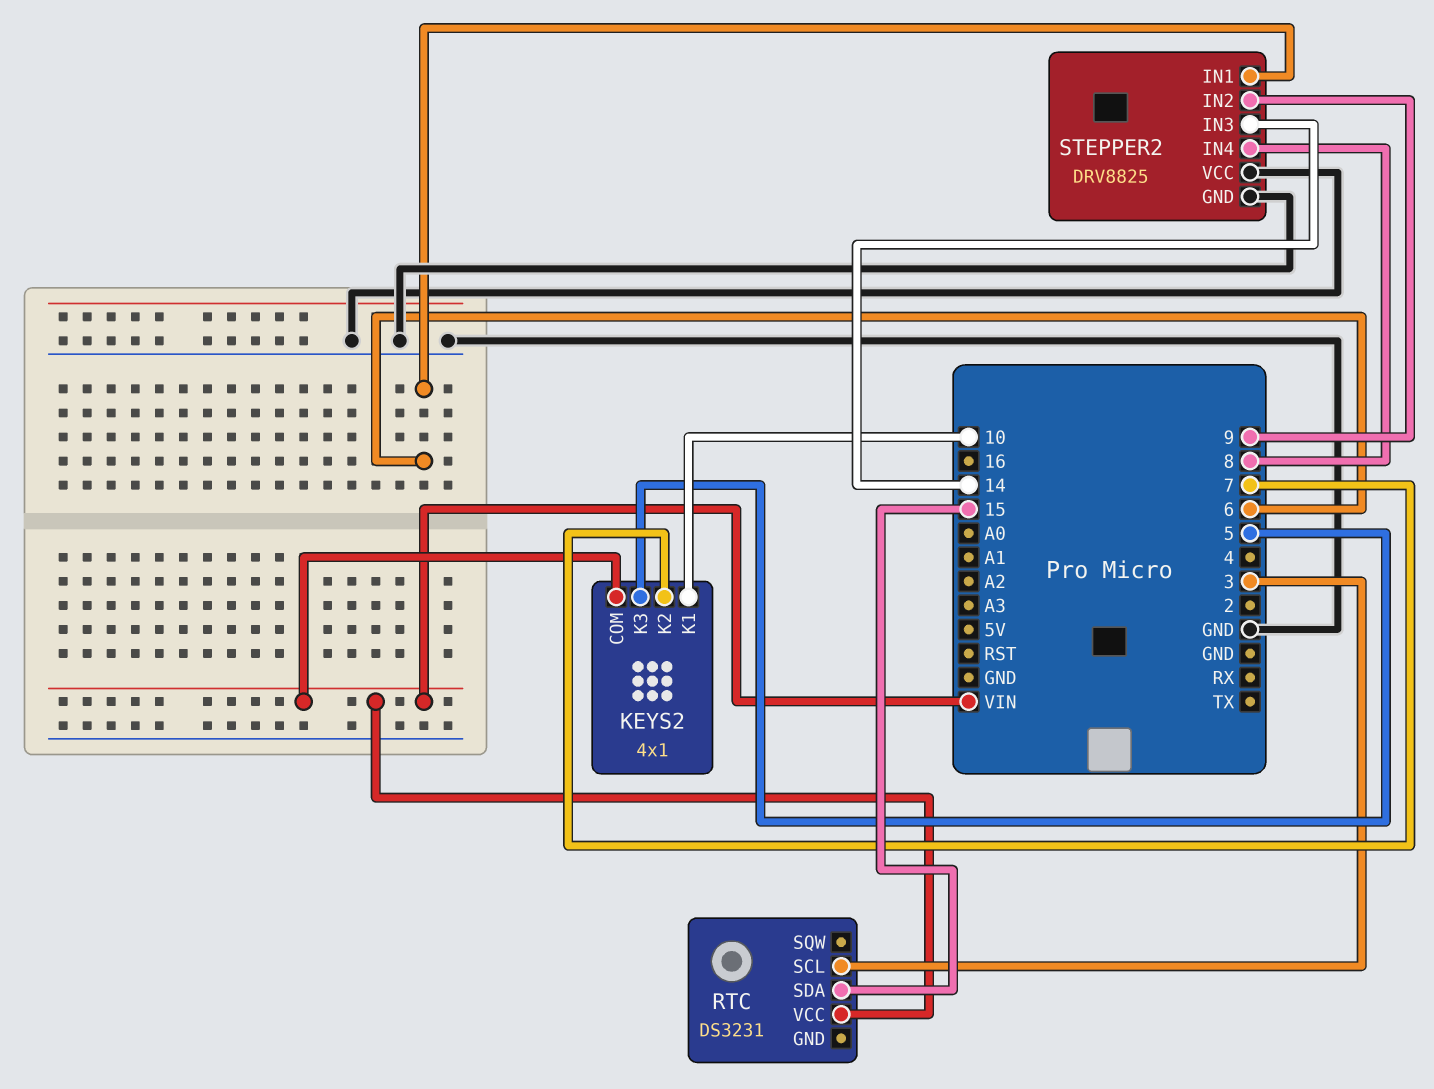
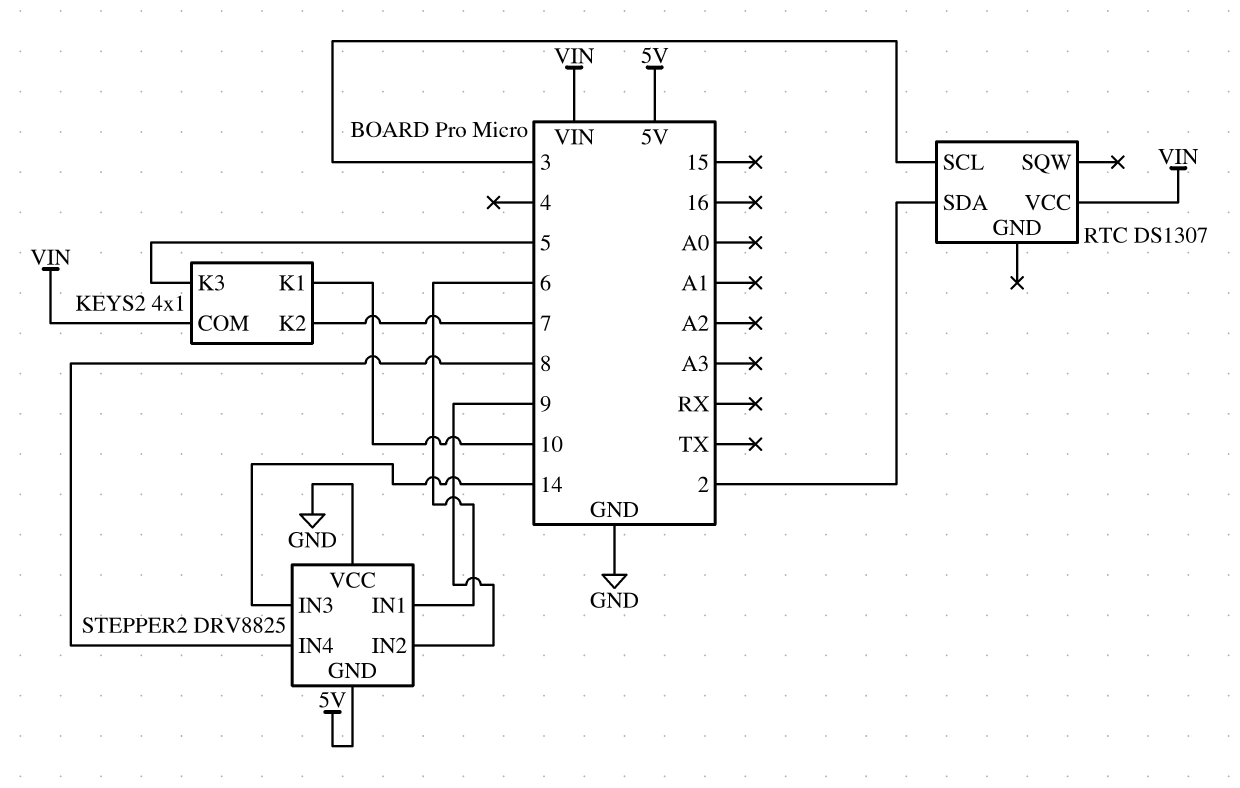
RTC: DS3231 -> DS1307
RTC pin SDA: 15 -> 2
STEPPER2 pin GND: GND -> 5V

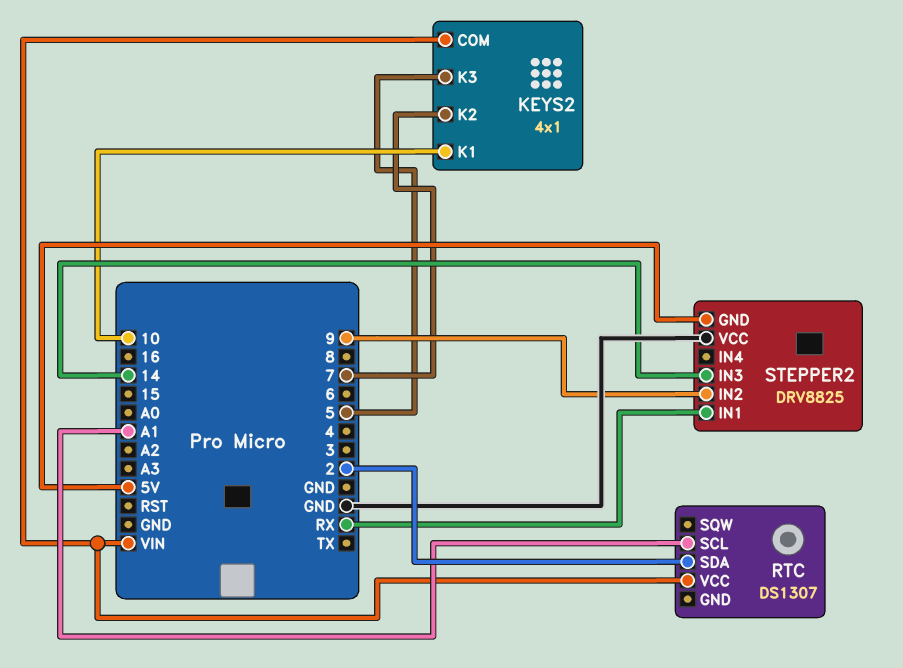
RTC pin SCL: 3 -> A1
STEPPER2 pin IN1: 6 -> RX
STEPPER2 pin IN4: 8 -> none

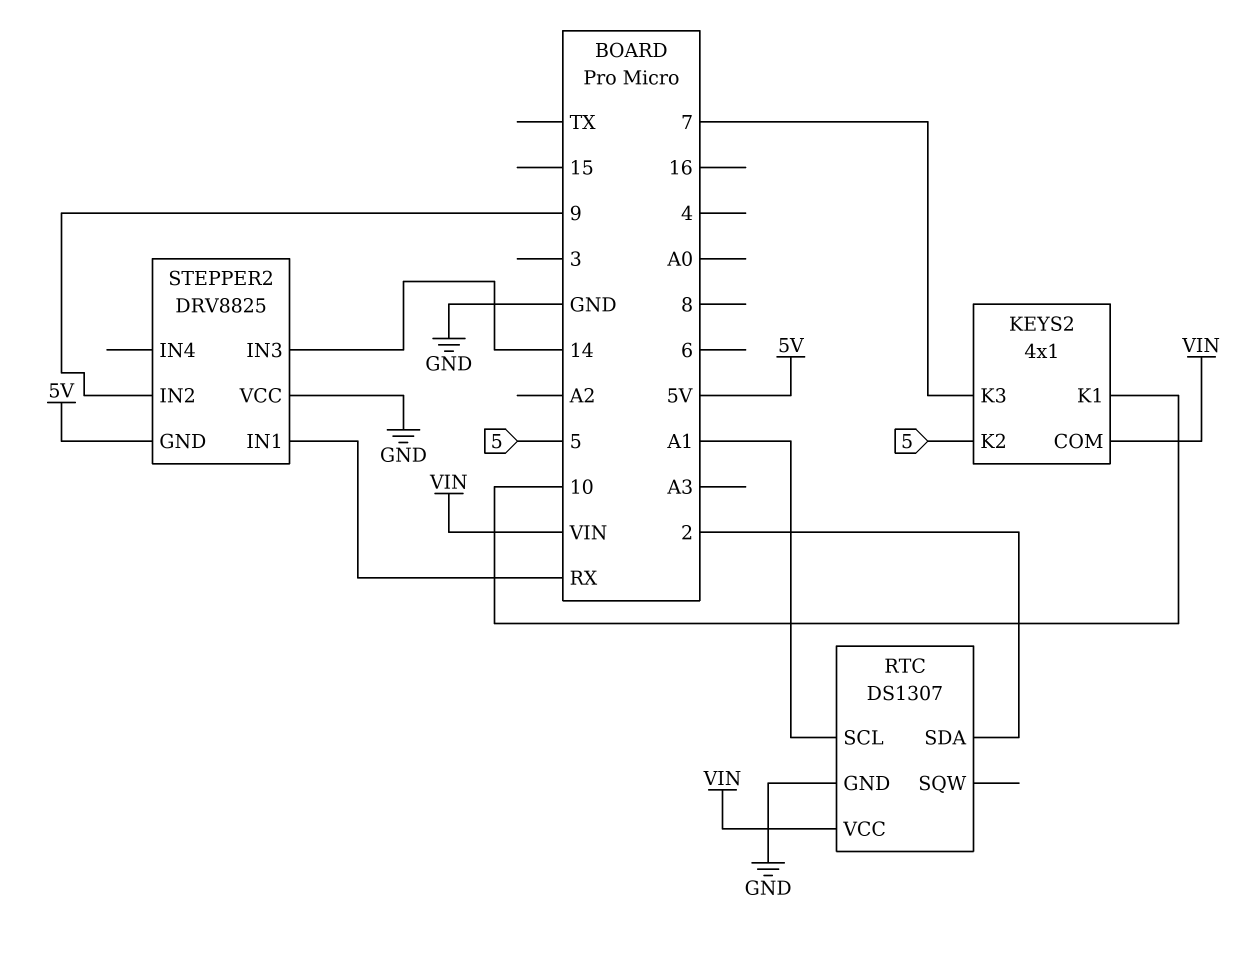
KEYS2 pin K2: 7 -> 5
KEYS2 pin K3: 5 -> 7
RTC pin GND: none -> GND

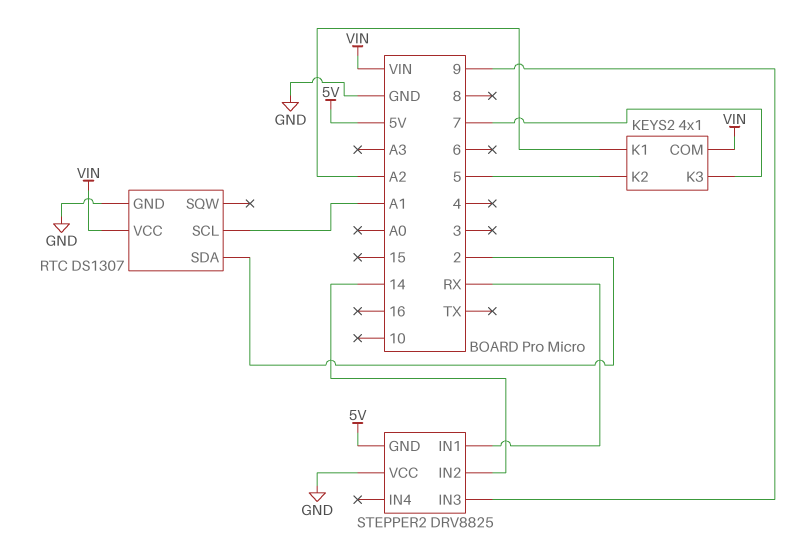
KEYS2 pin K1: 10 -> A2
STEPPER2 pin IN2: 9 -> 14
STEPPER2 pin IN3: 14 -> 9

